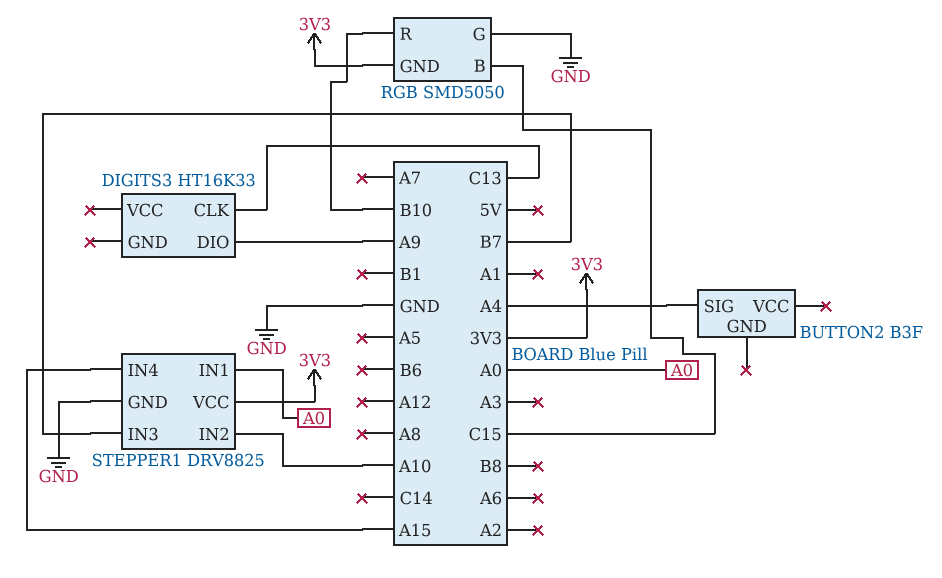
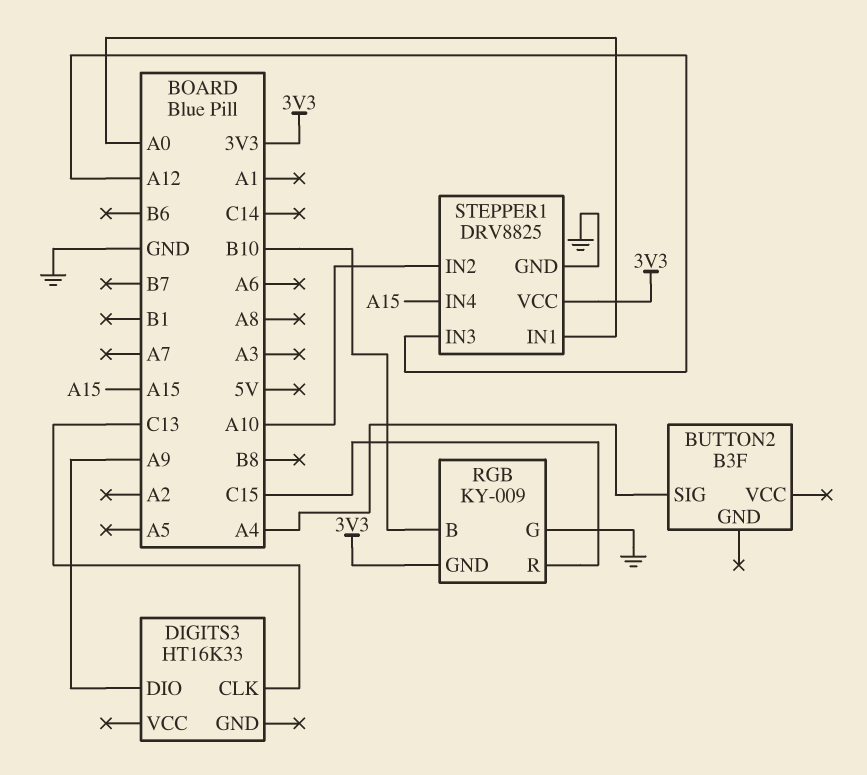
RGB: SMD5050 -> KY-009
RGB pin B: C15 -> B10
RGB pin R: B10 -> C15
STEPPER1 pin IN3: B7 -> A12

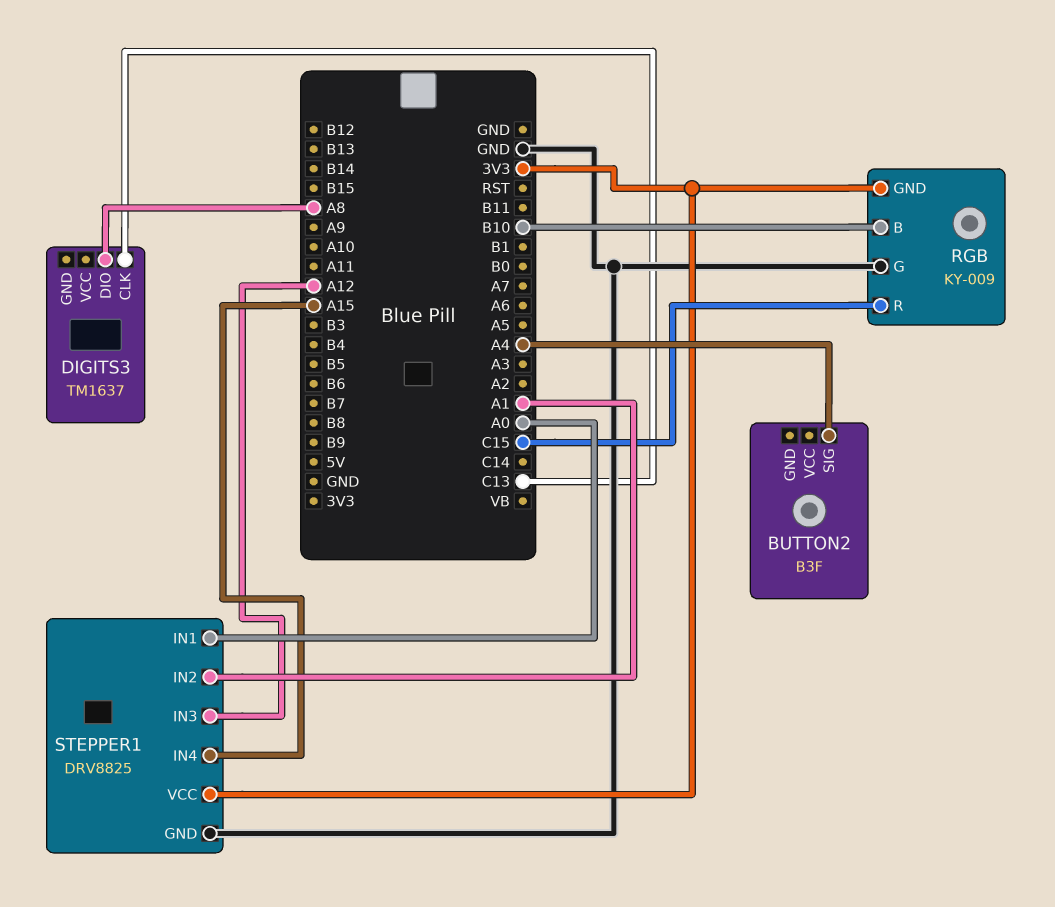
DIGITS3: HT16K33 -> TM1637
DIGITS3 pin DIO: A9 -> A8
STEPPER1 pin IN2: A10 -> A1

